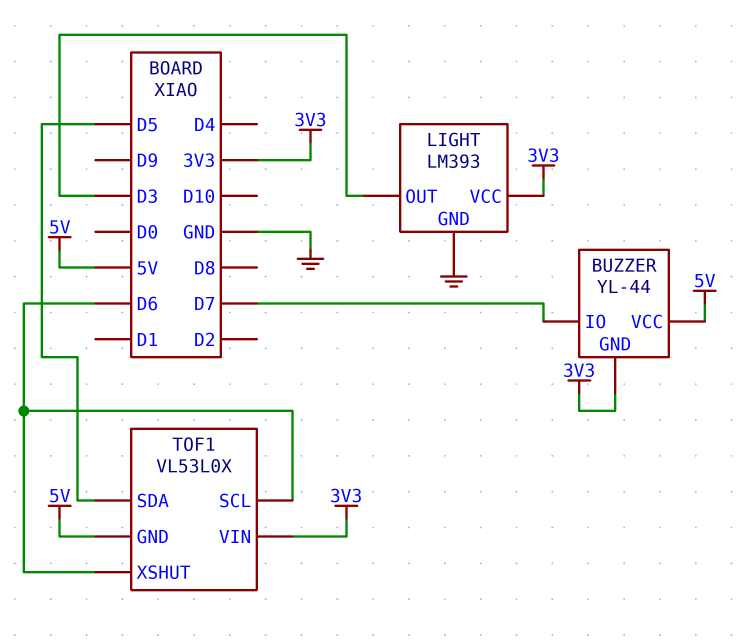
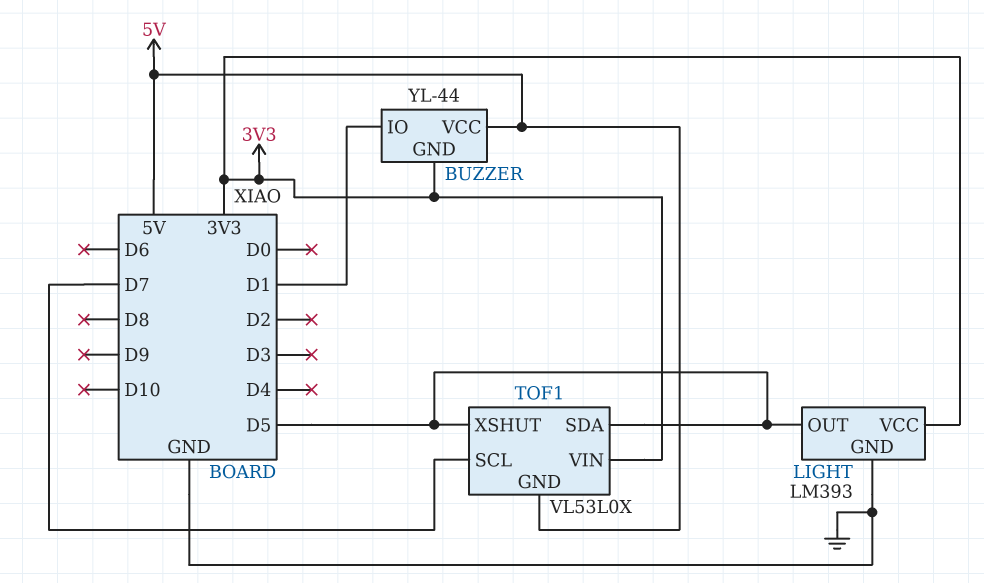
BUZZER pin IO: D7 -> D1
LIGHT pin OUT: D3 -> D5
TOF1 pin SCL: D6 -> D7
TOF1 pin XSHUT: D6 -> D5

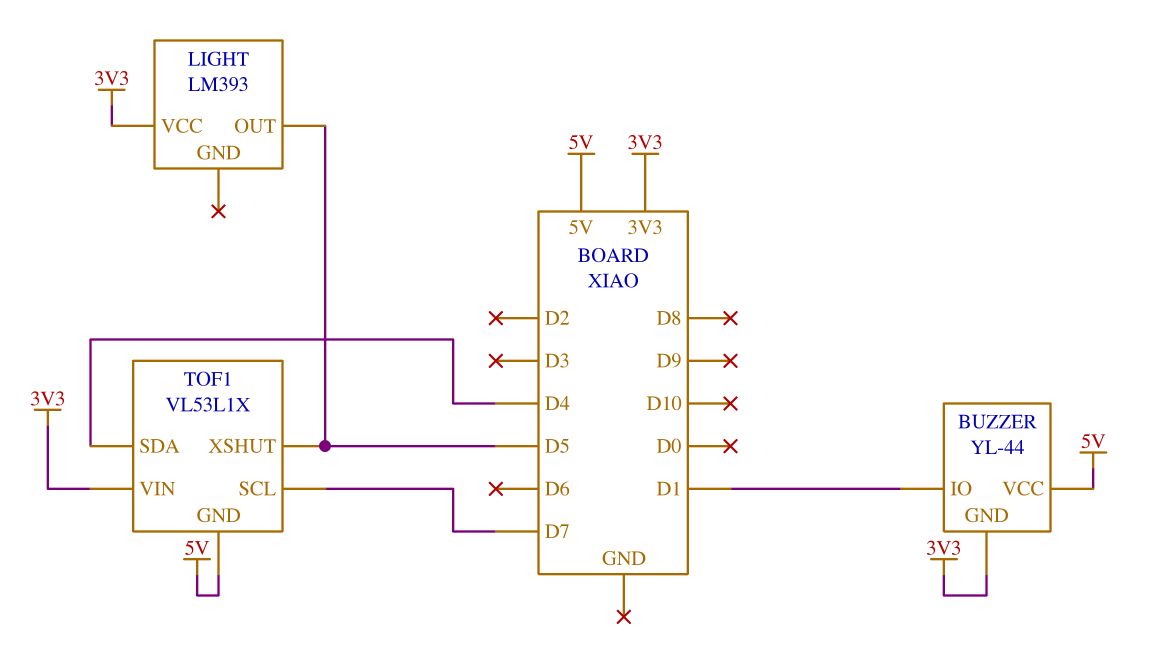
LIGHT pin GND: GND -> none
TOF1: VL53L0X -> VL53L1X
TOF1 pin SDA: D5 -> D4

